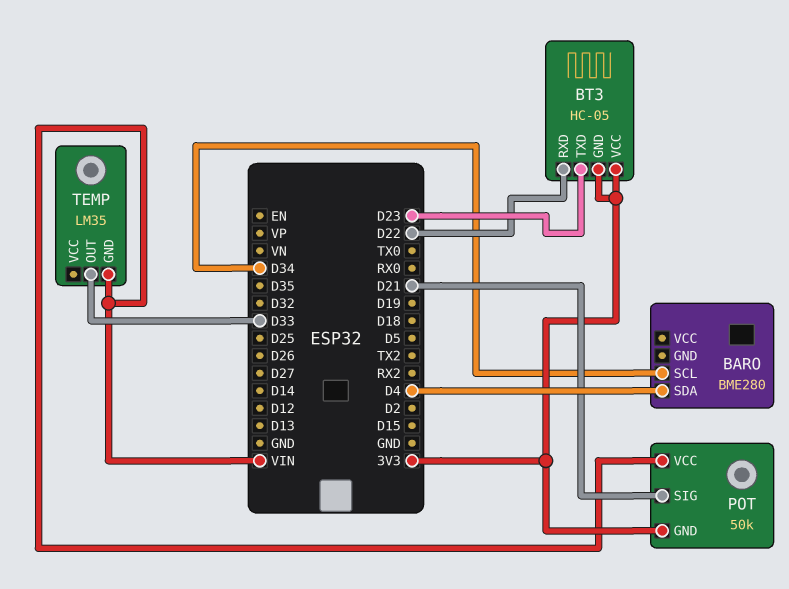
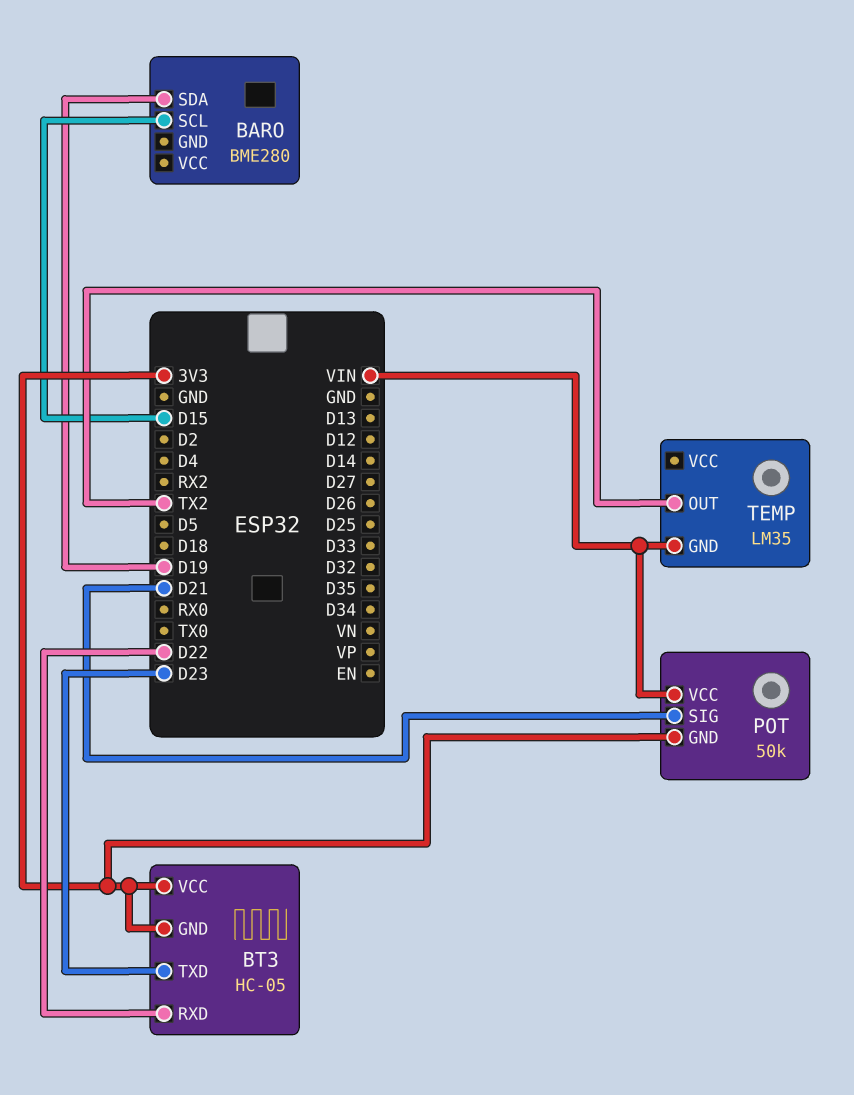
BARO pin SCL: D34 -> D15
BARO pin SDA: D4 -> D19
TEMP pin OUT: D33 -> TX2

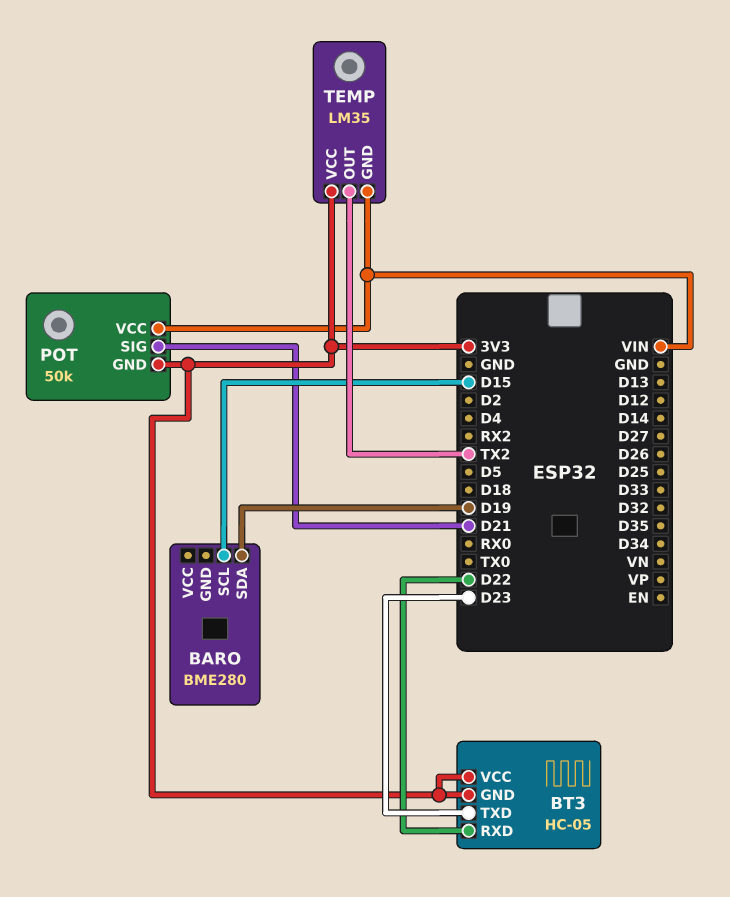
TEMP pin VCC: none -> 3V3

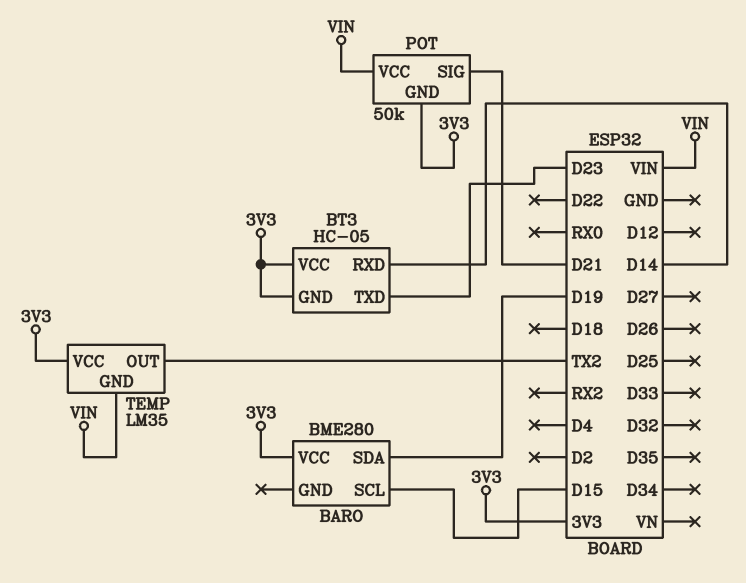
BARO pin VCC: none -> 3V3
BT3 pin RXD: D22 -> D14

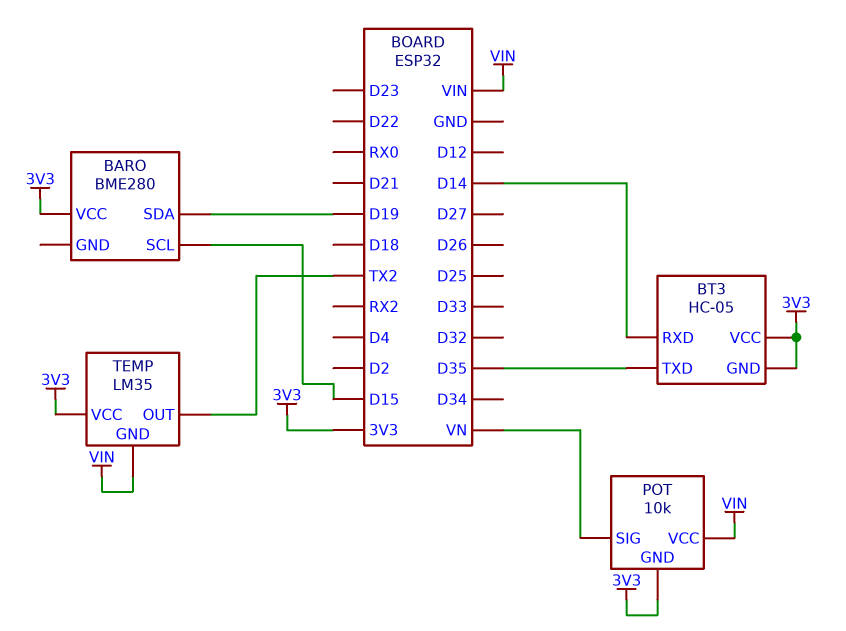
BT3 pin TXD: D23 -> D35
POT: 50k -> 10k
POT pin SIG: D21 -> VN

